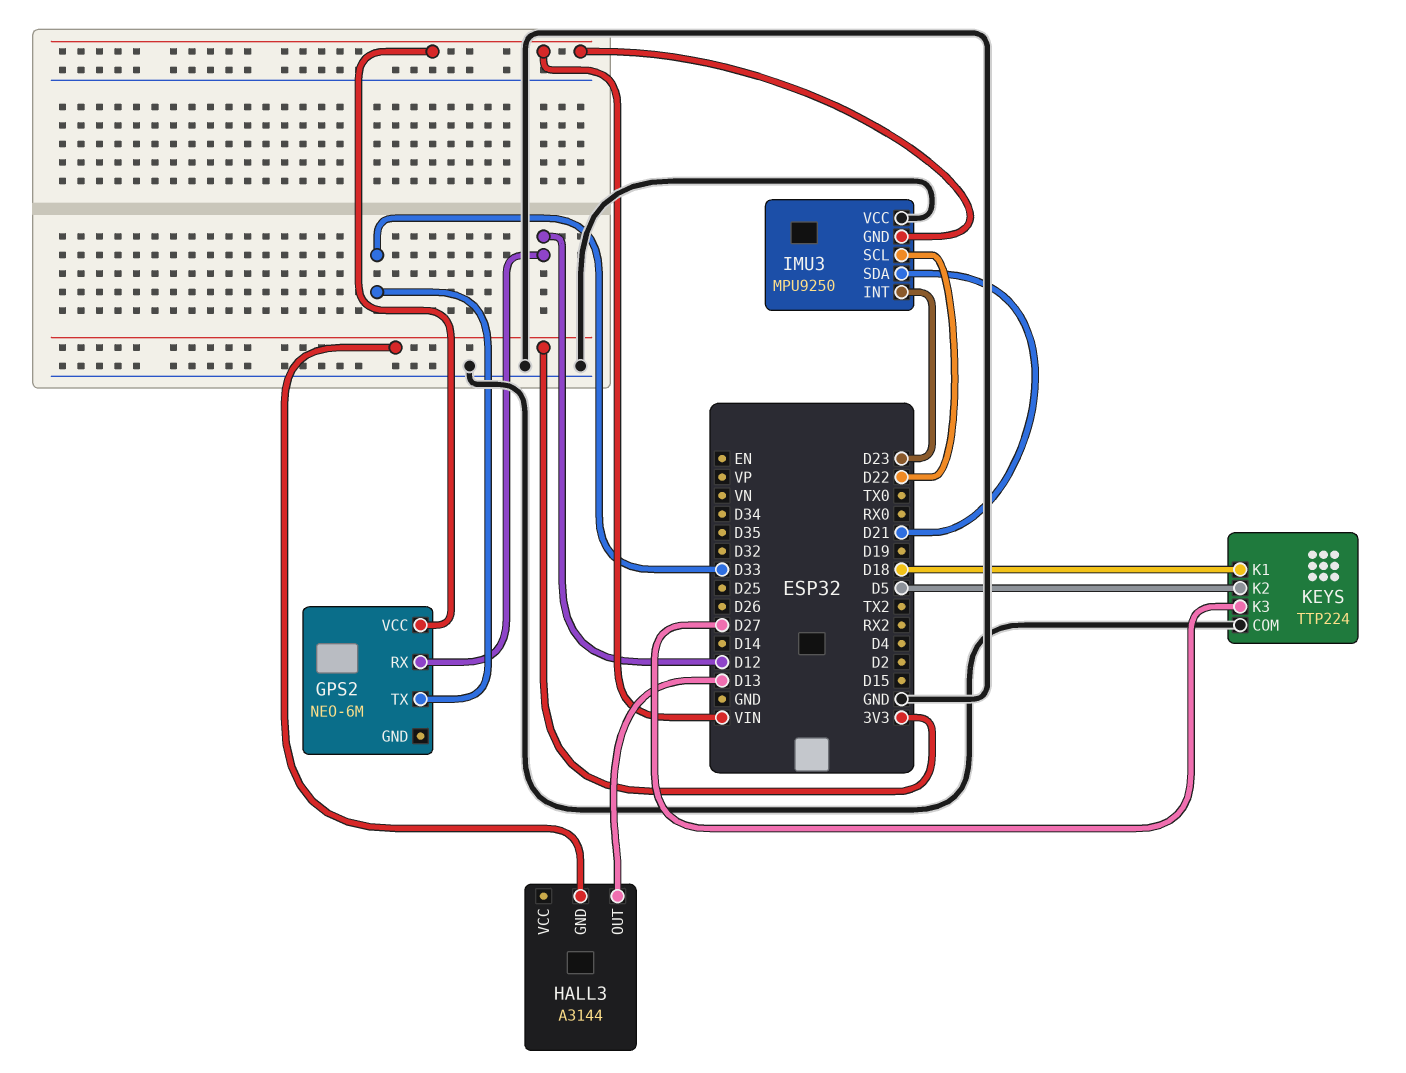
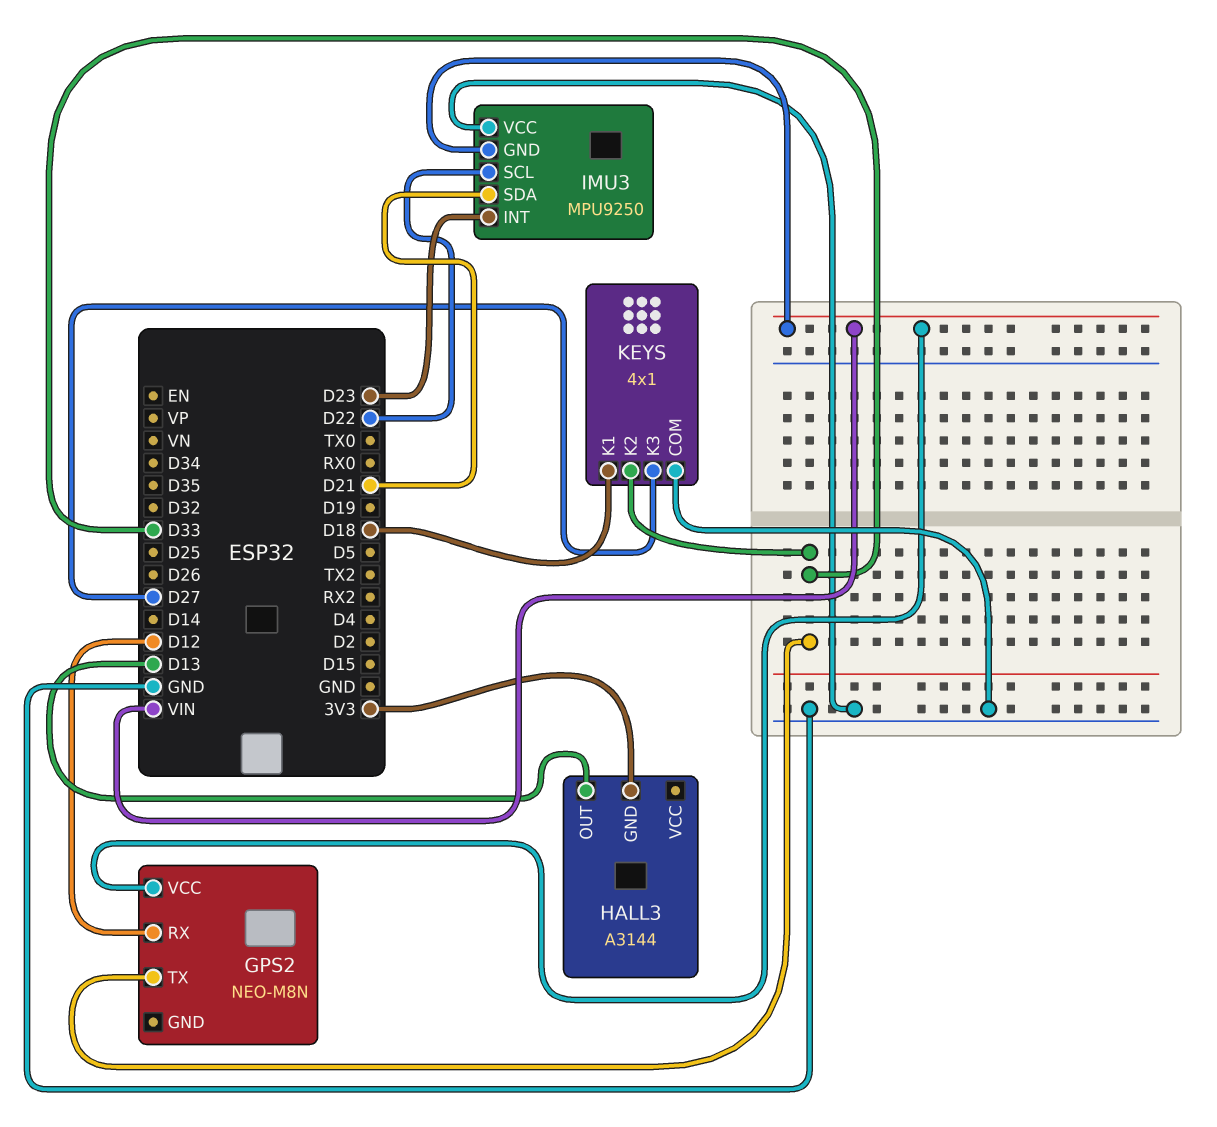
GPS2: NEO-6M -> NEO-M8N
KEYS: TTP224 -> 4x1
KEYS pin K2: D5 -> D33

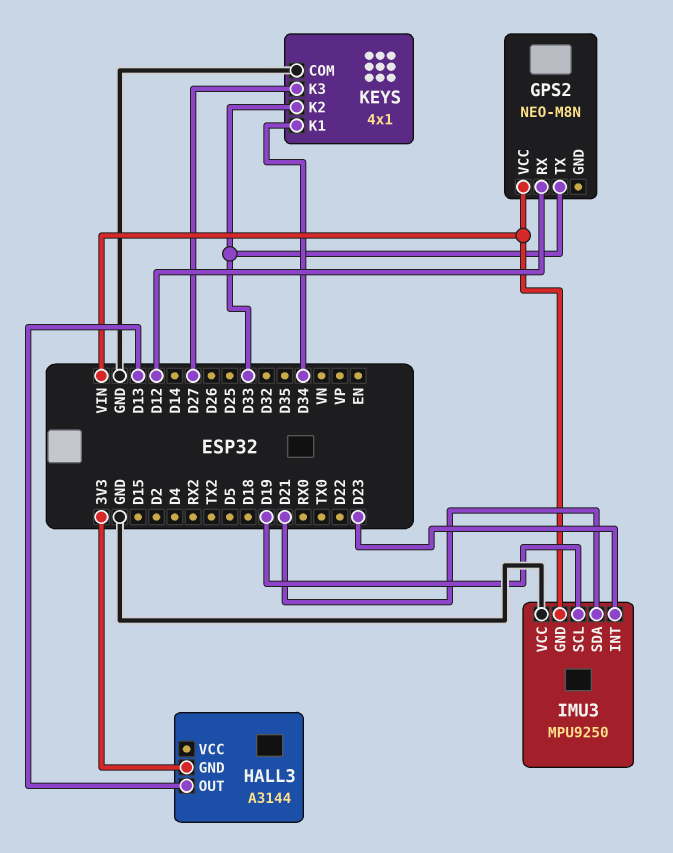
IMU3 pin SCL: D22 -> D19
KEYS pin K1: D18 -> D34

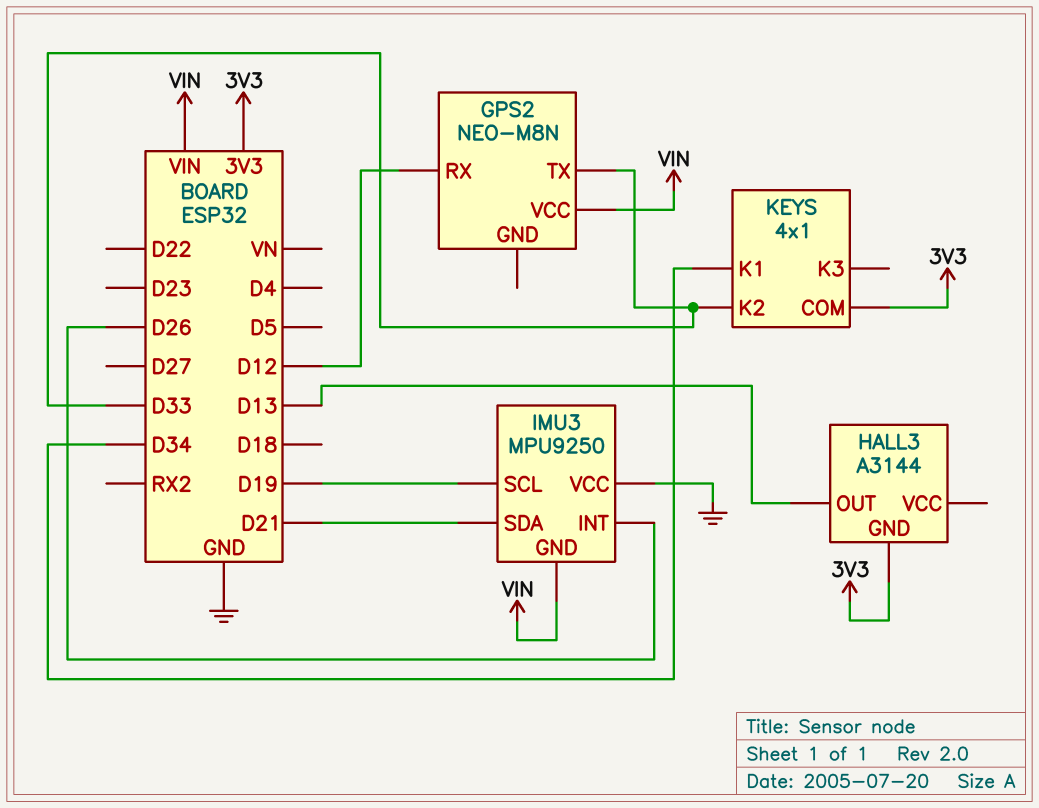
IMU3 pin INT: D23 -> D26
KEYS pin COM: GND -> 3V3
KEYS pin K3: D27 -> none

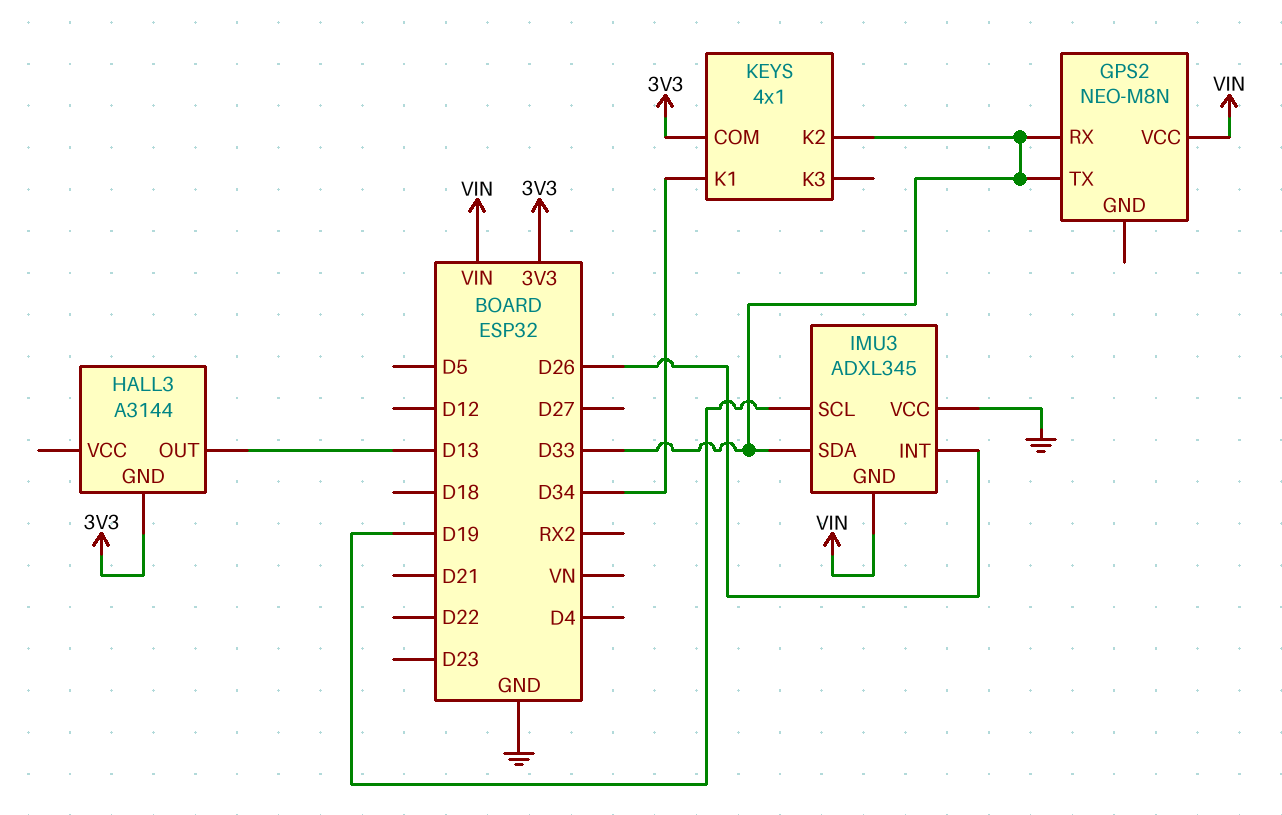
GPS2 pin RX: D12 -> D33
IMU3: MPU9250 -> ADXL345
IMU3 pin SDA: D21 -> D33

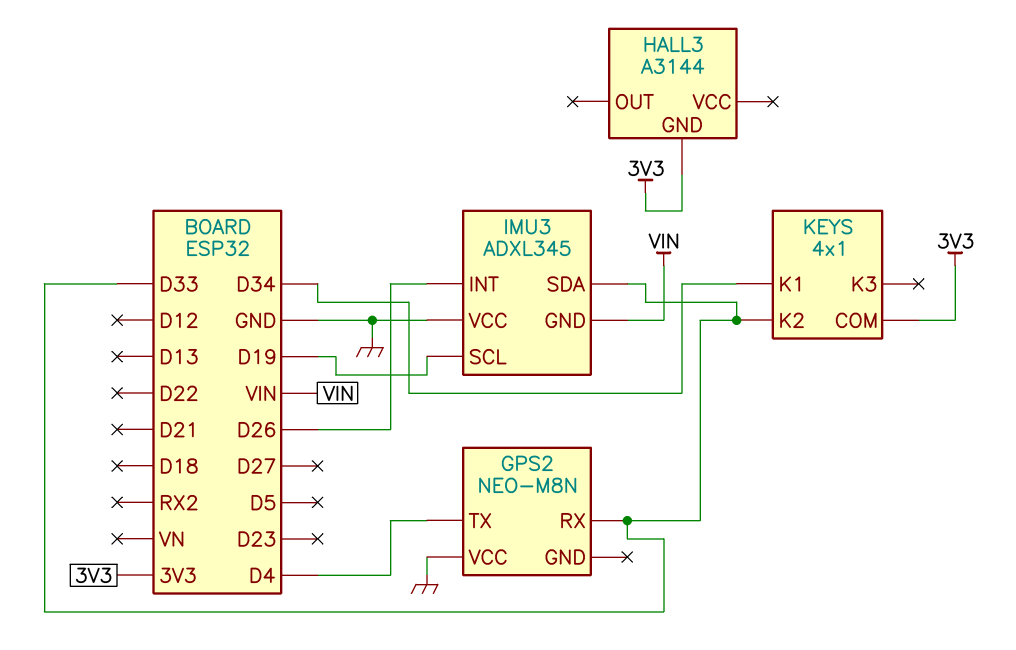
GPS2 pin TX: D33 -> D4
GPS2 pin VCC: VIN -> GND
HALL3 pin OUT: D13 -> none

